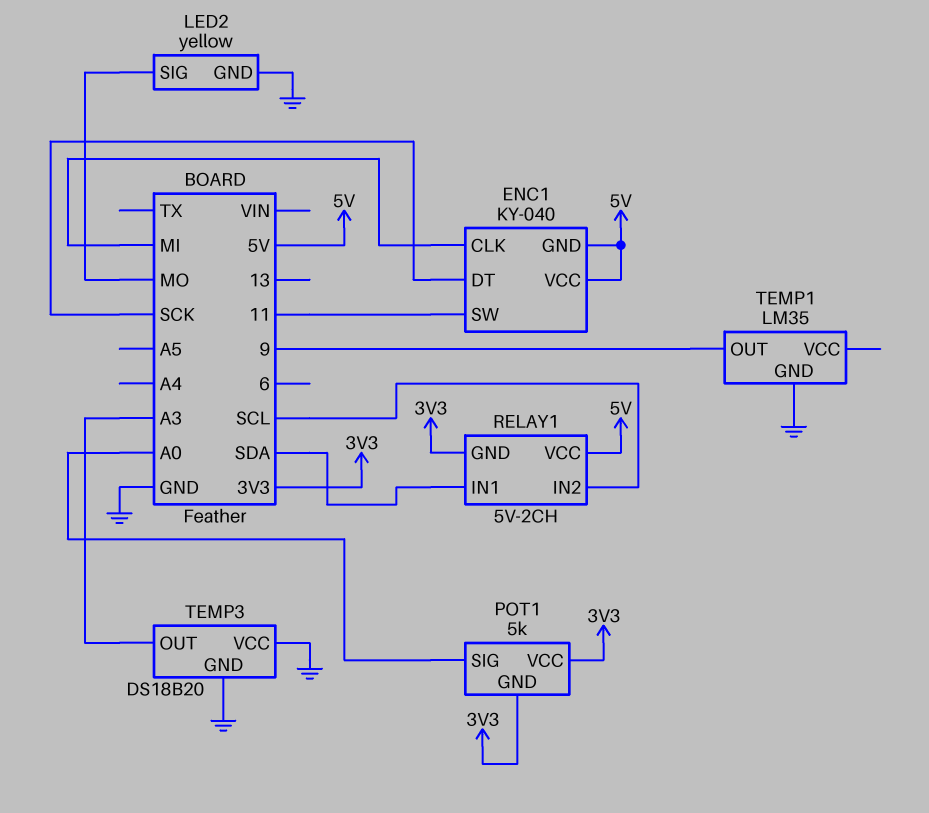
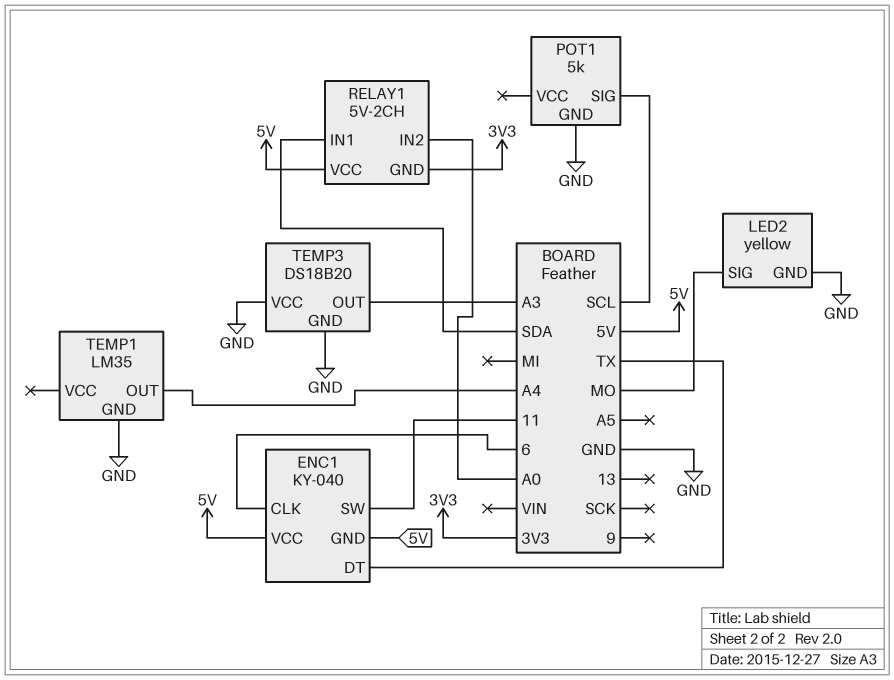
ENC1 pin CLK: MI -> 6
ENC1 pin DT: SCK -> TX
POT1 pin GND: 3V3 -> GND
POT1 pin SIG: A0 -> SCL
POT1 pin VCC: 3V3 -> none
RELAY1 pin IN2: SCL -> A0
TEMP1 pin OUT: 9 -> A4

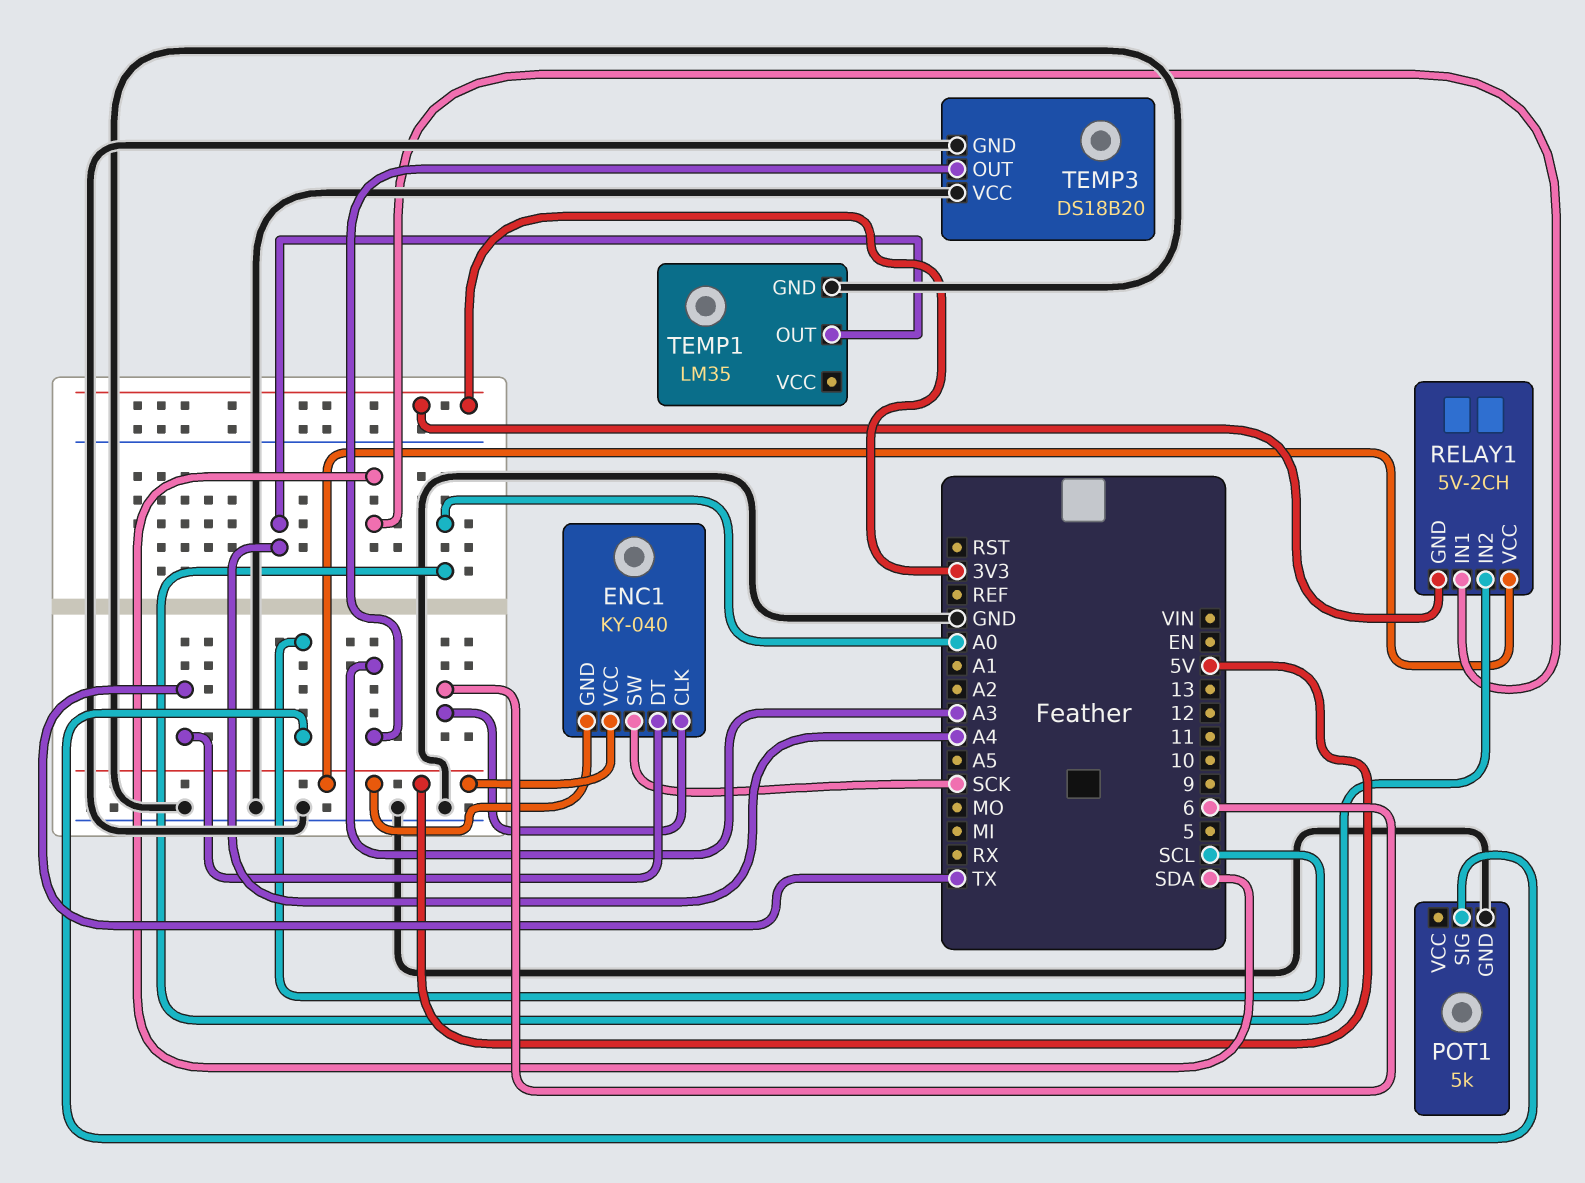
ENC1 pin SW: 11 -> SCK
LED2: yellow -> none
LED2 pin GND: GND -> none
LED2 pin SIG: MO -> none

